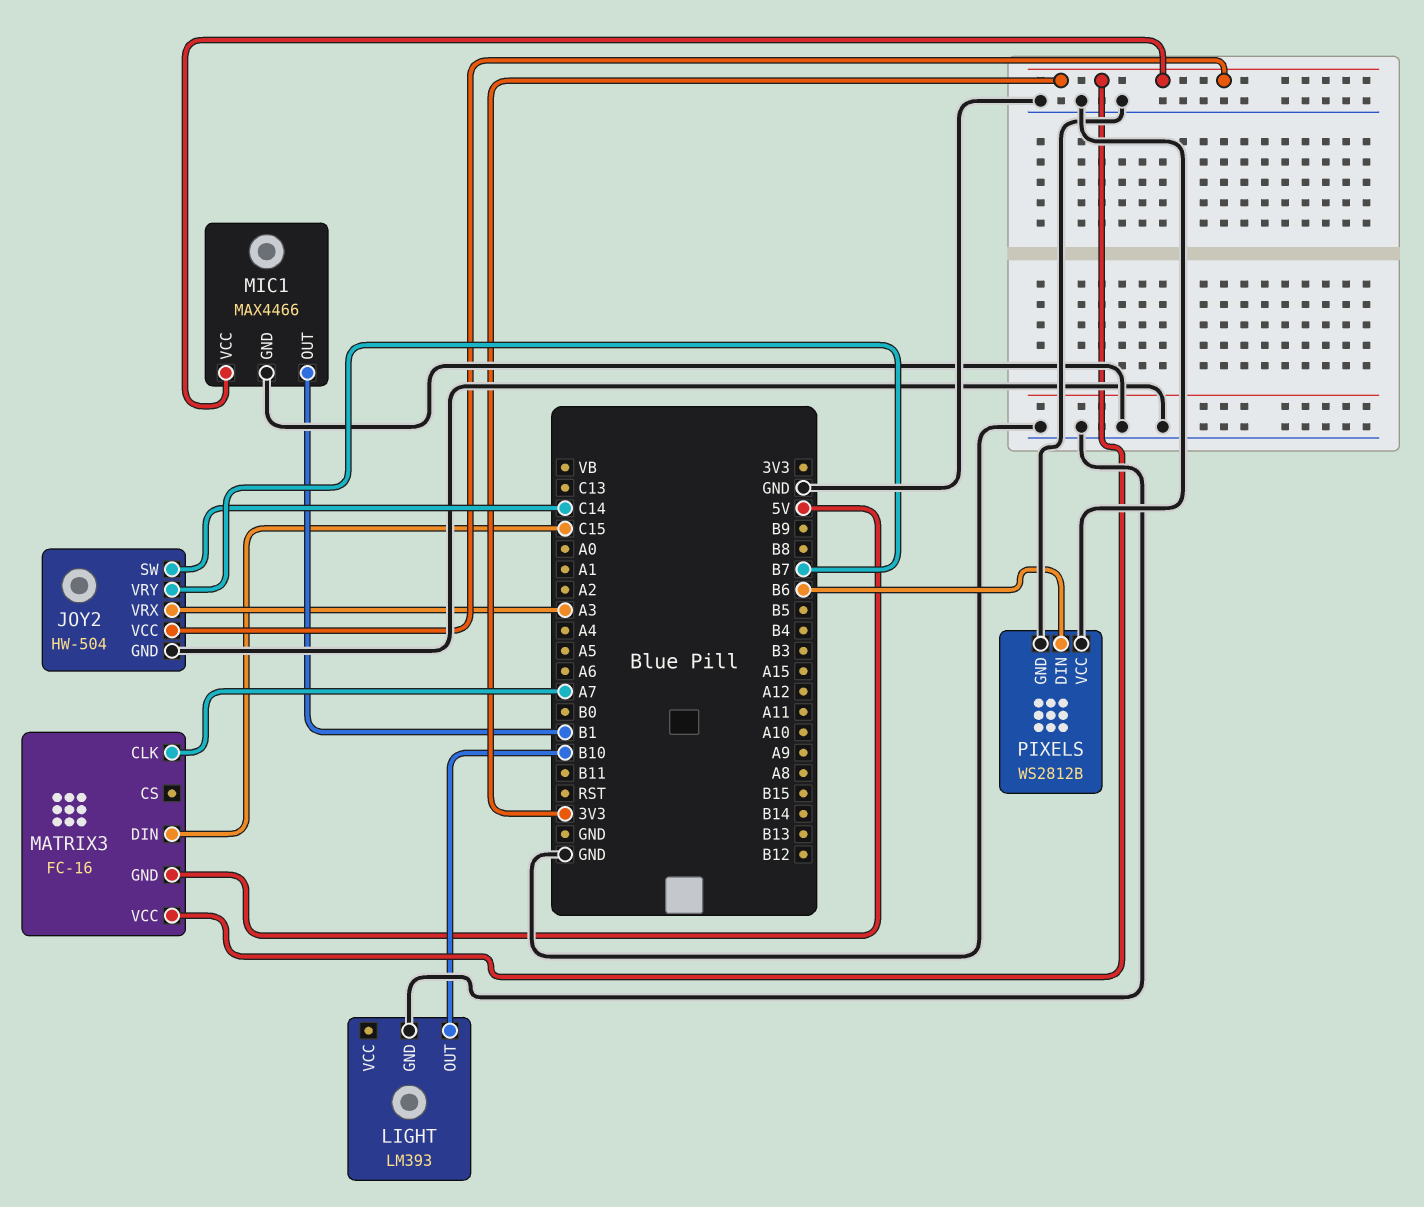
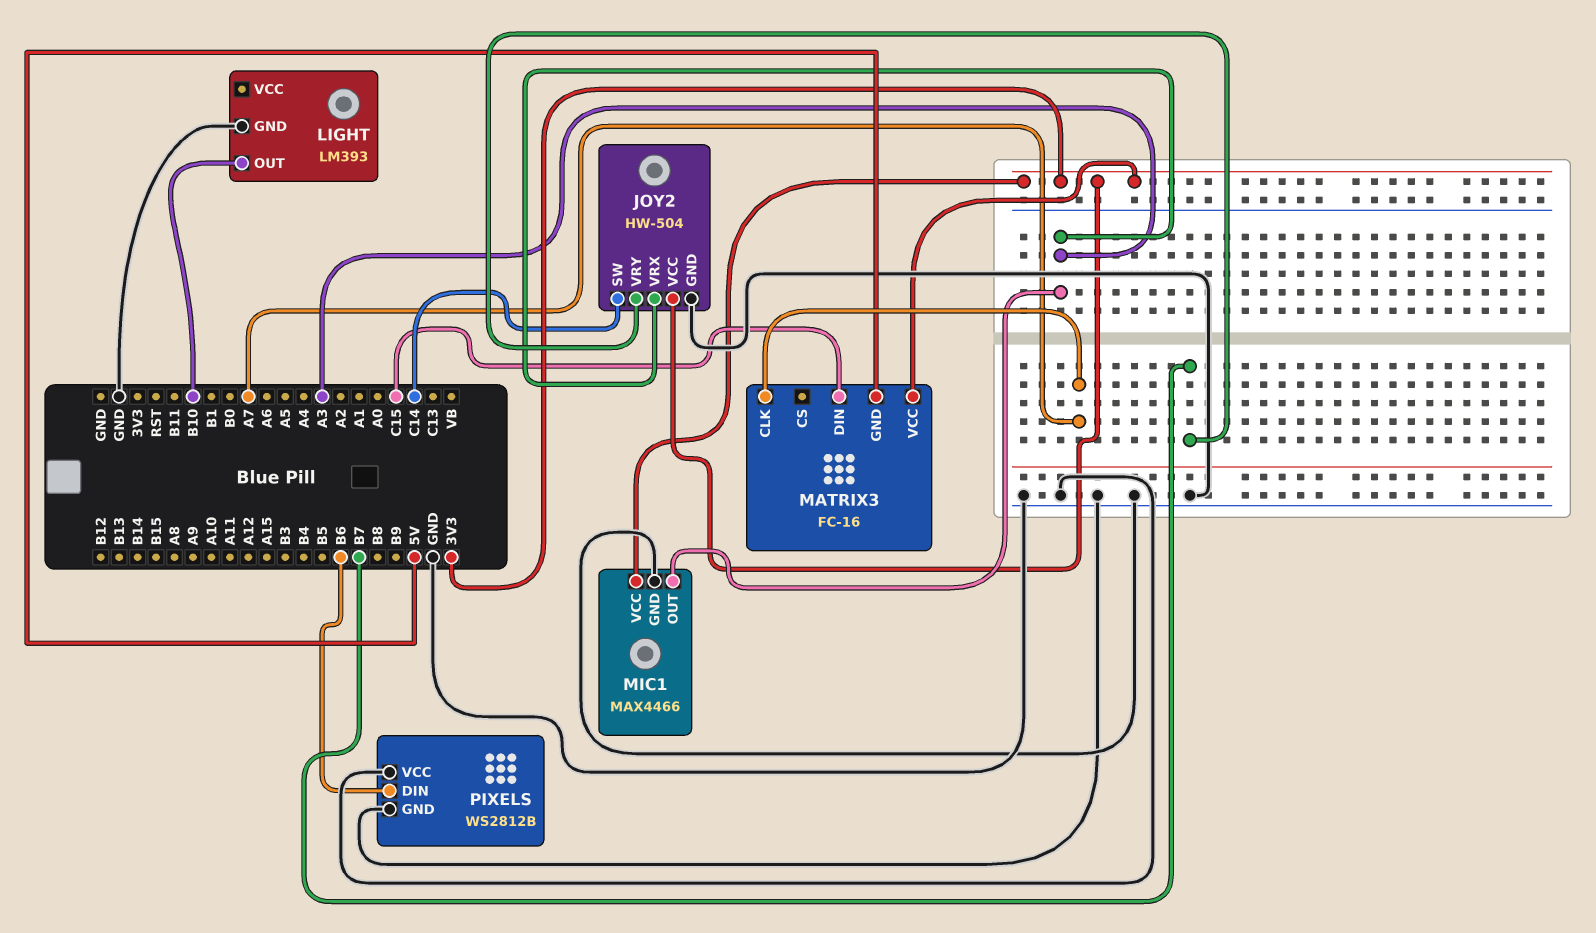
MIC1 pin OUT: B1 -> A3

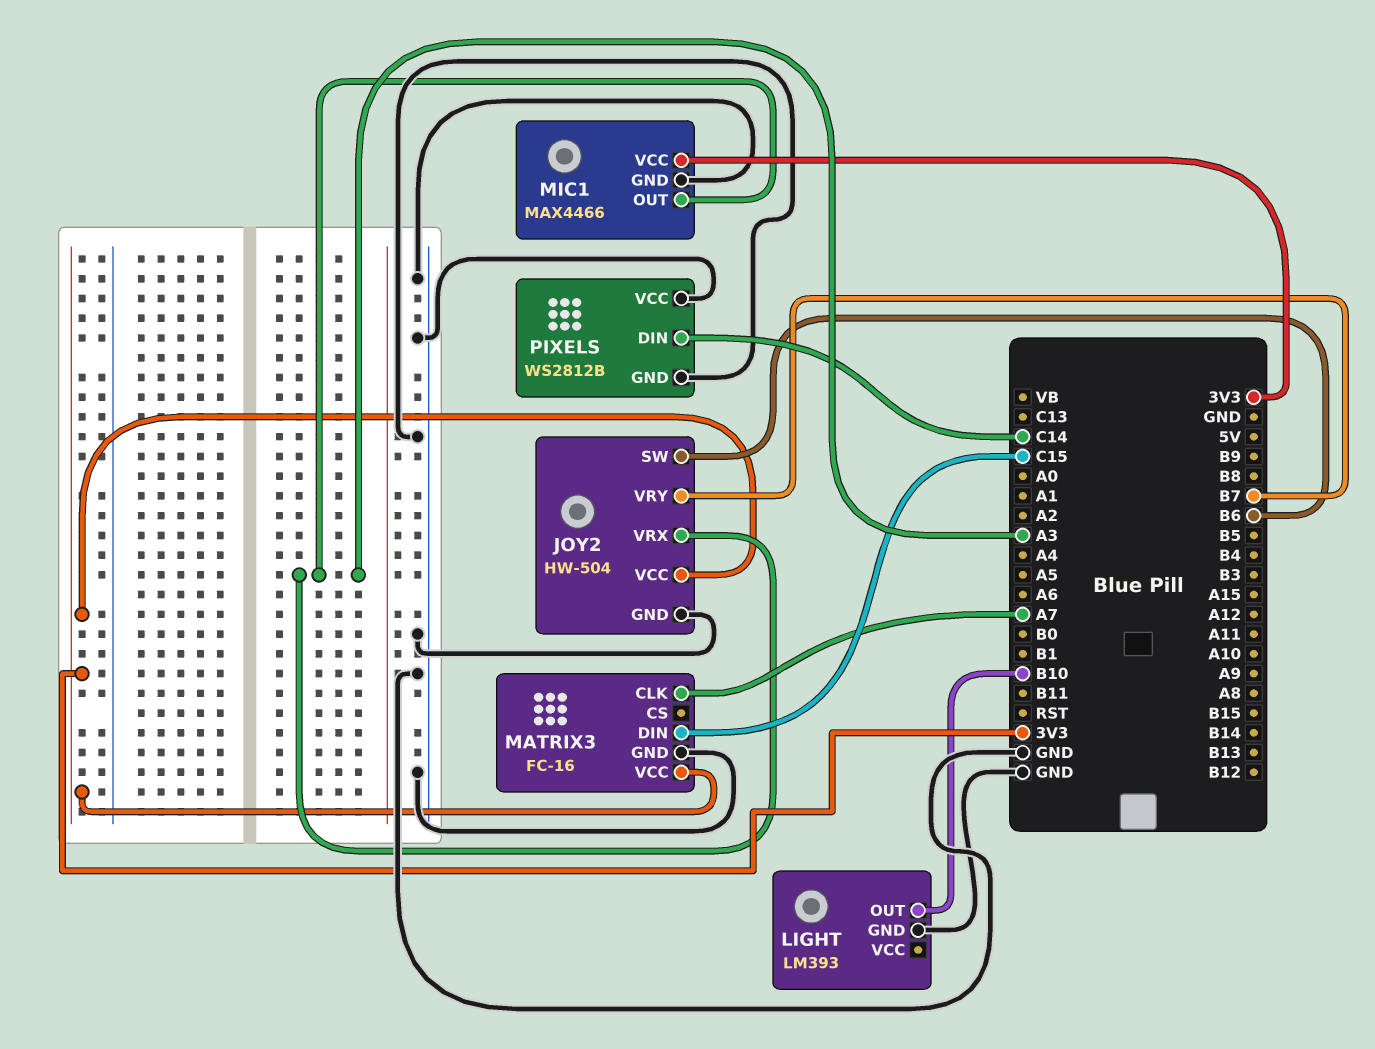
JOY2 pin SW: C14 -> B6
MATRIX3 pin GND: 5V -> GND
PIXELS pin DIN: B6 -> C14

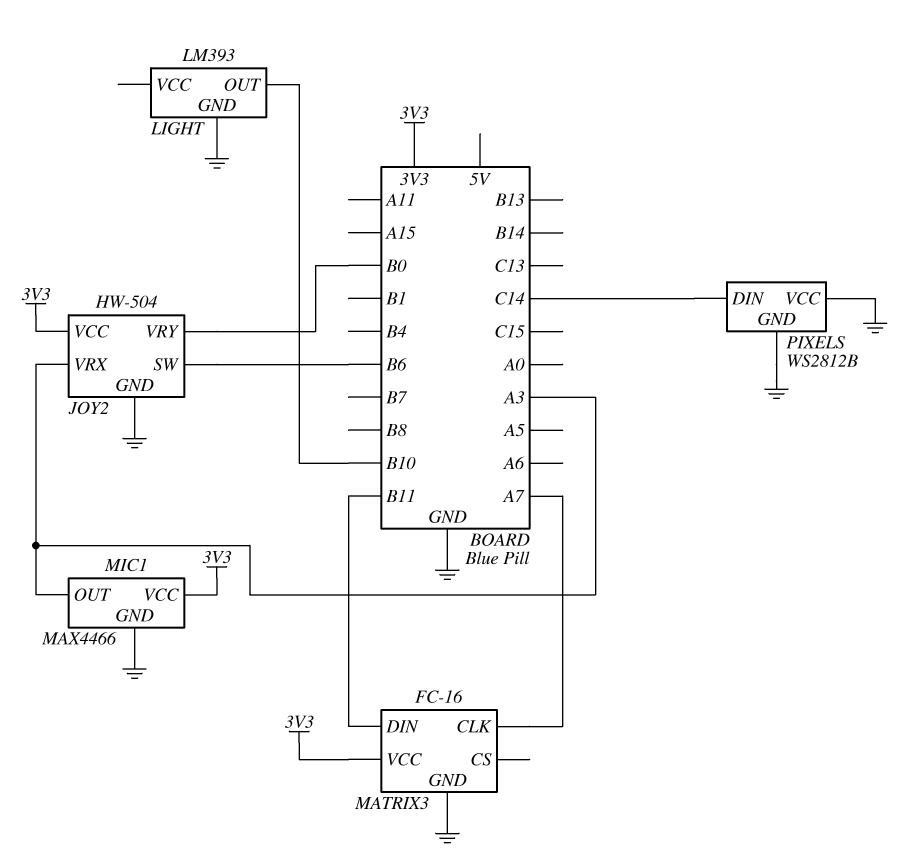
JOY2 pin VRY: B7 -> B0
MATRIX3 pin DIN: C15 -> B11

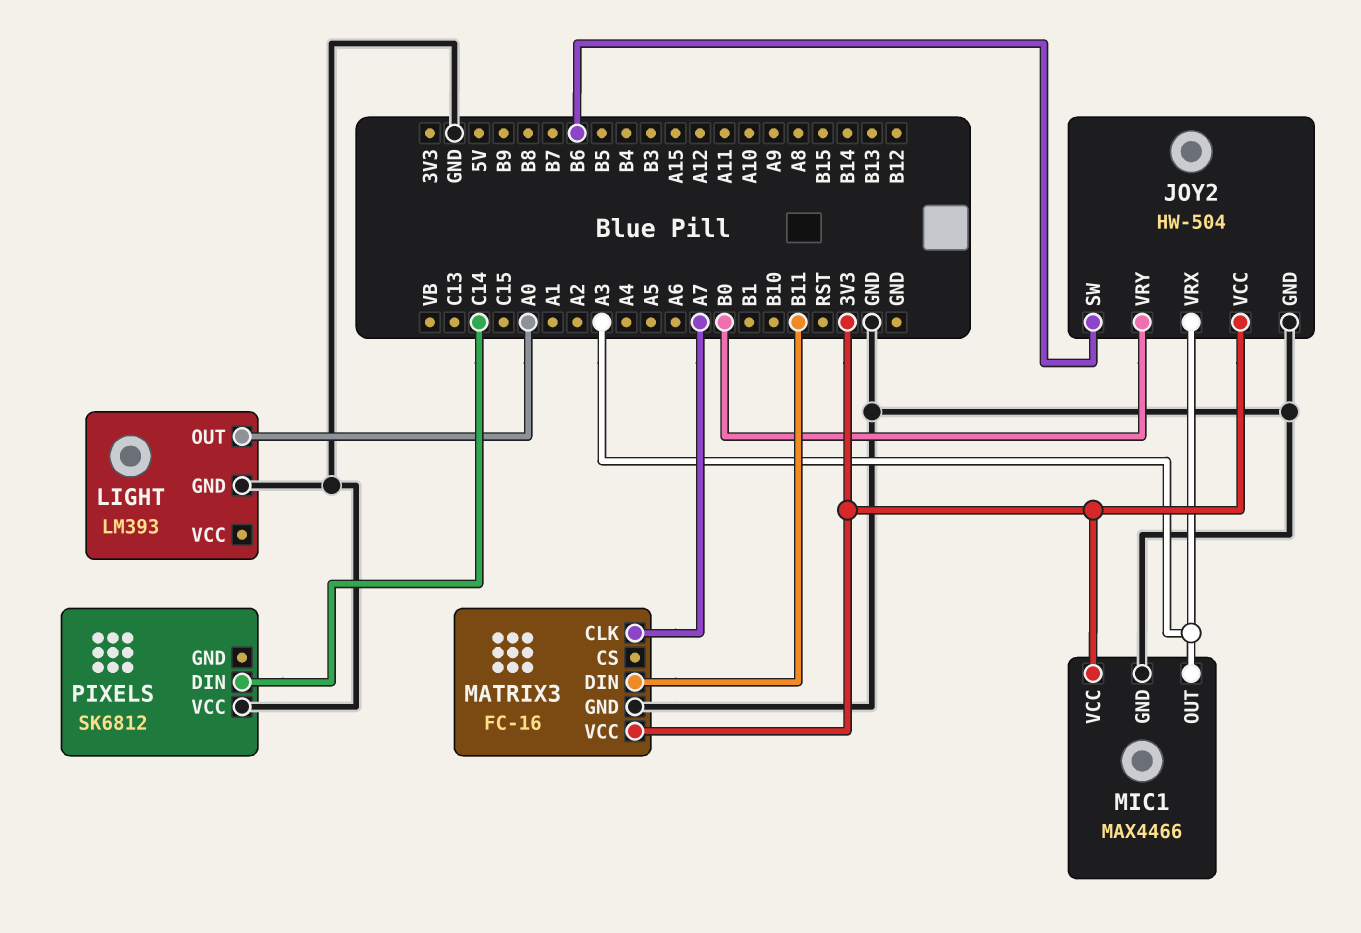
LIGHT pin OUT: B10 -> A0
PIXELS: WS2812B -> SK6812
PIXELS pin GND: GND -> none

